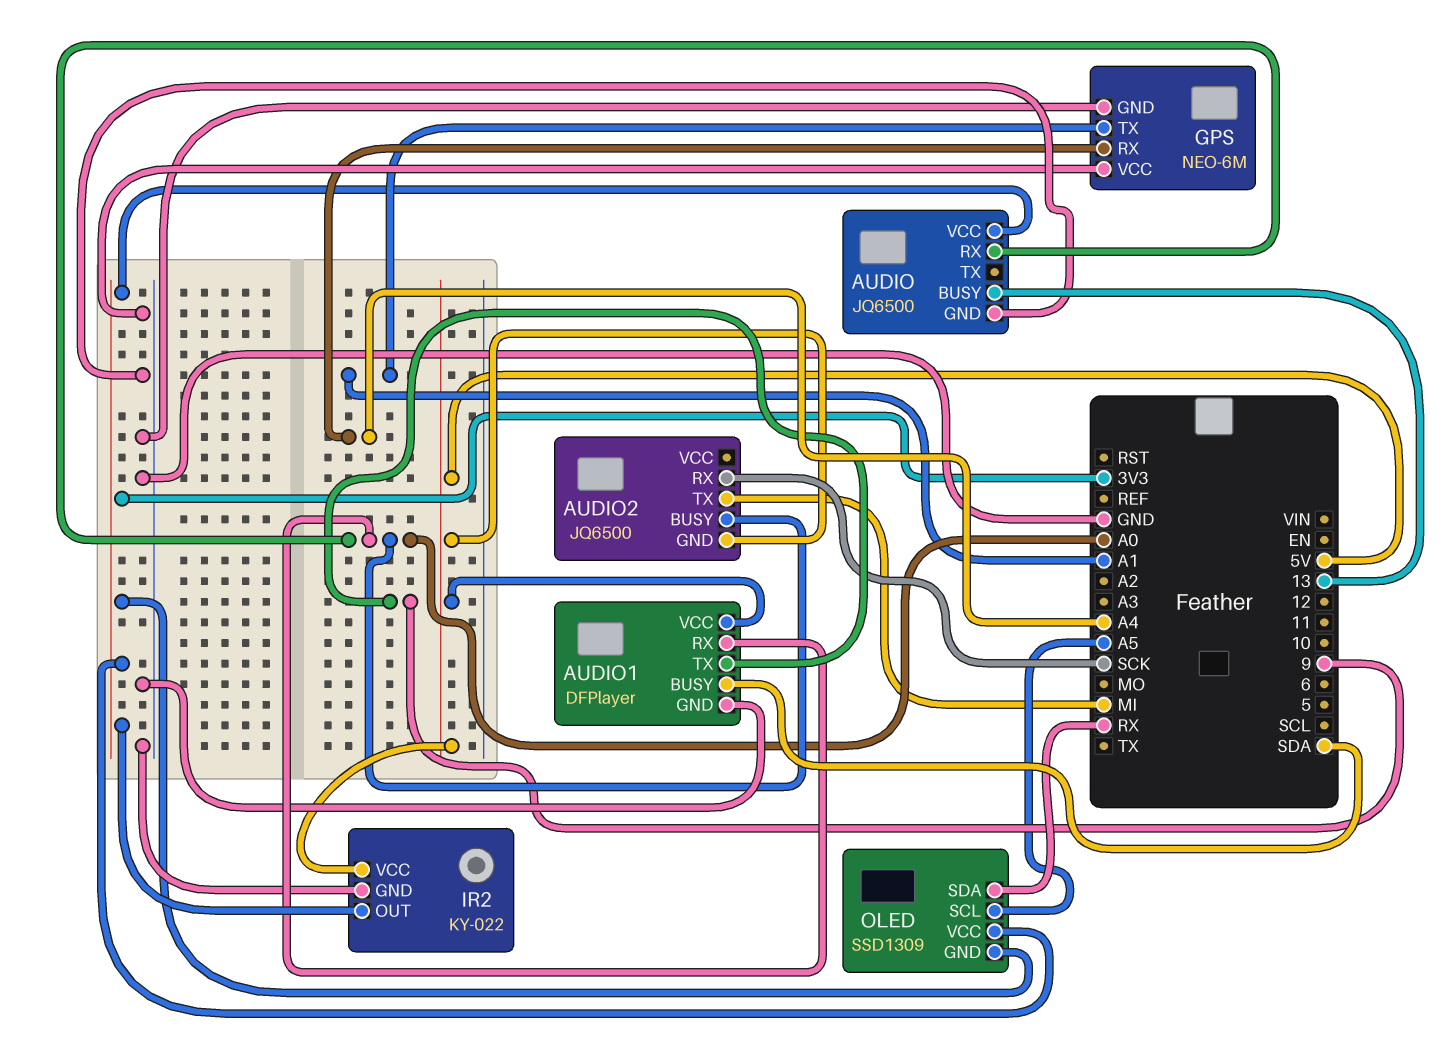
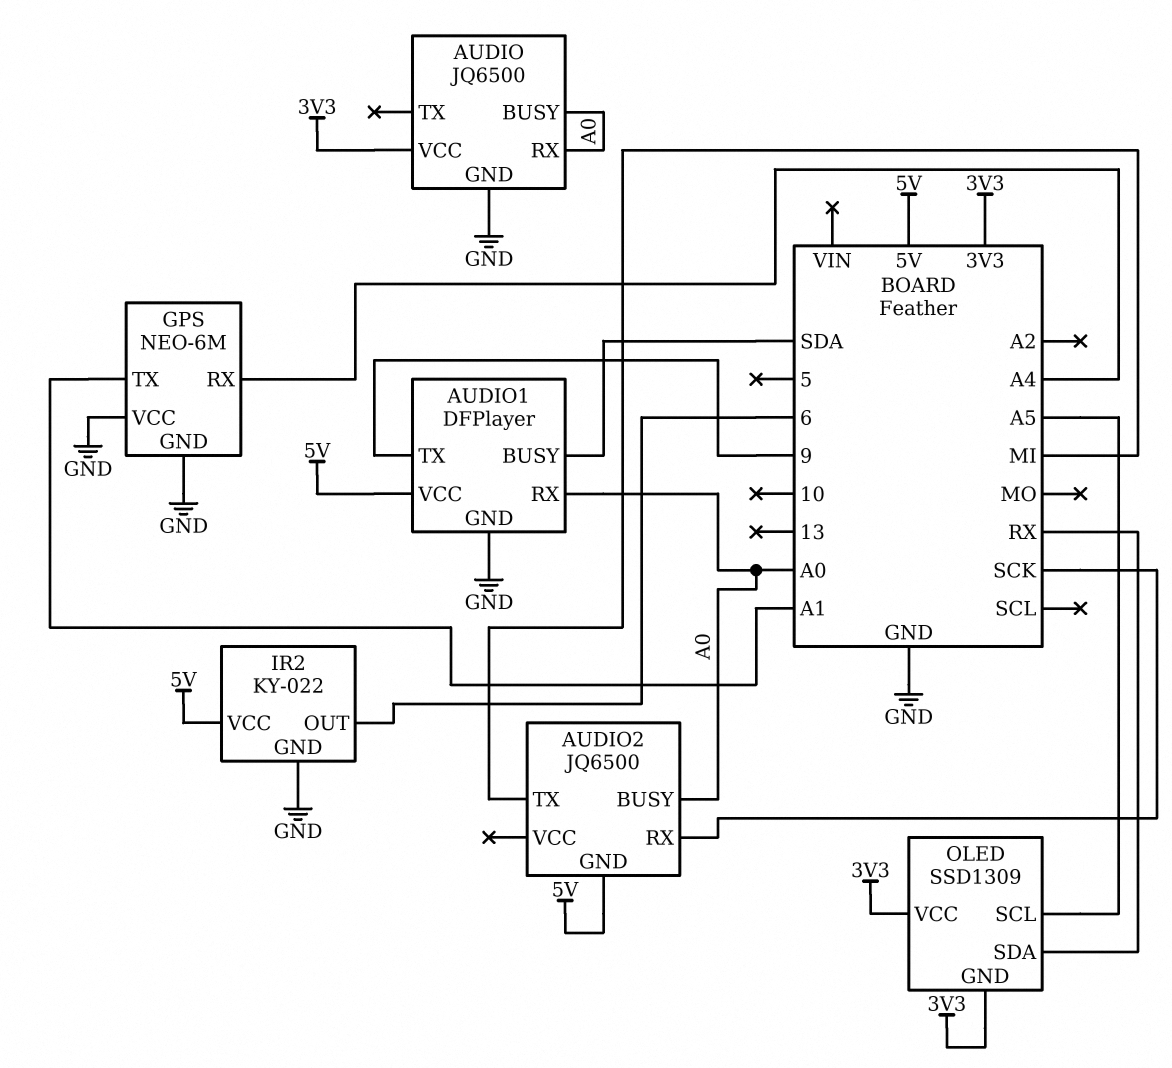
AUDIO pin BUSY: 13 -> A0
IR2 pin OUT: 3V3 -> 6

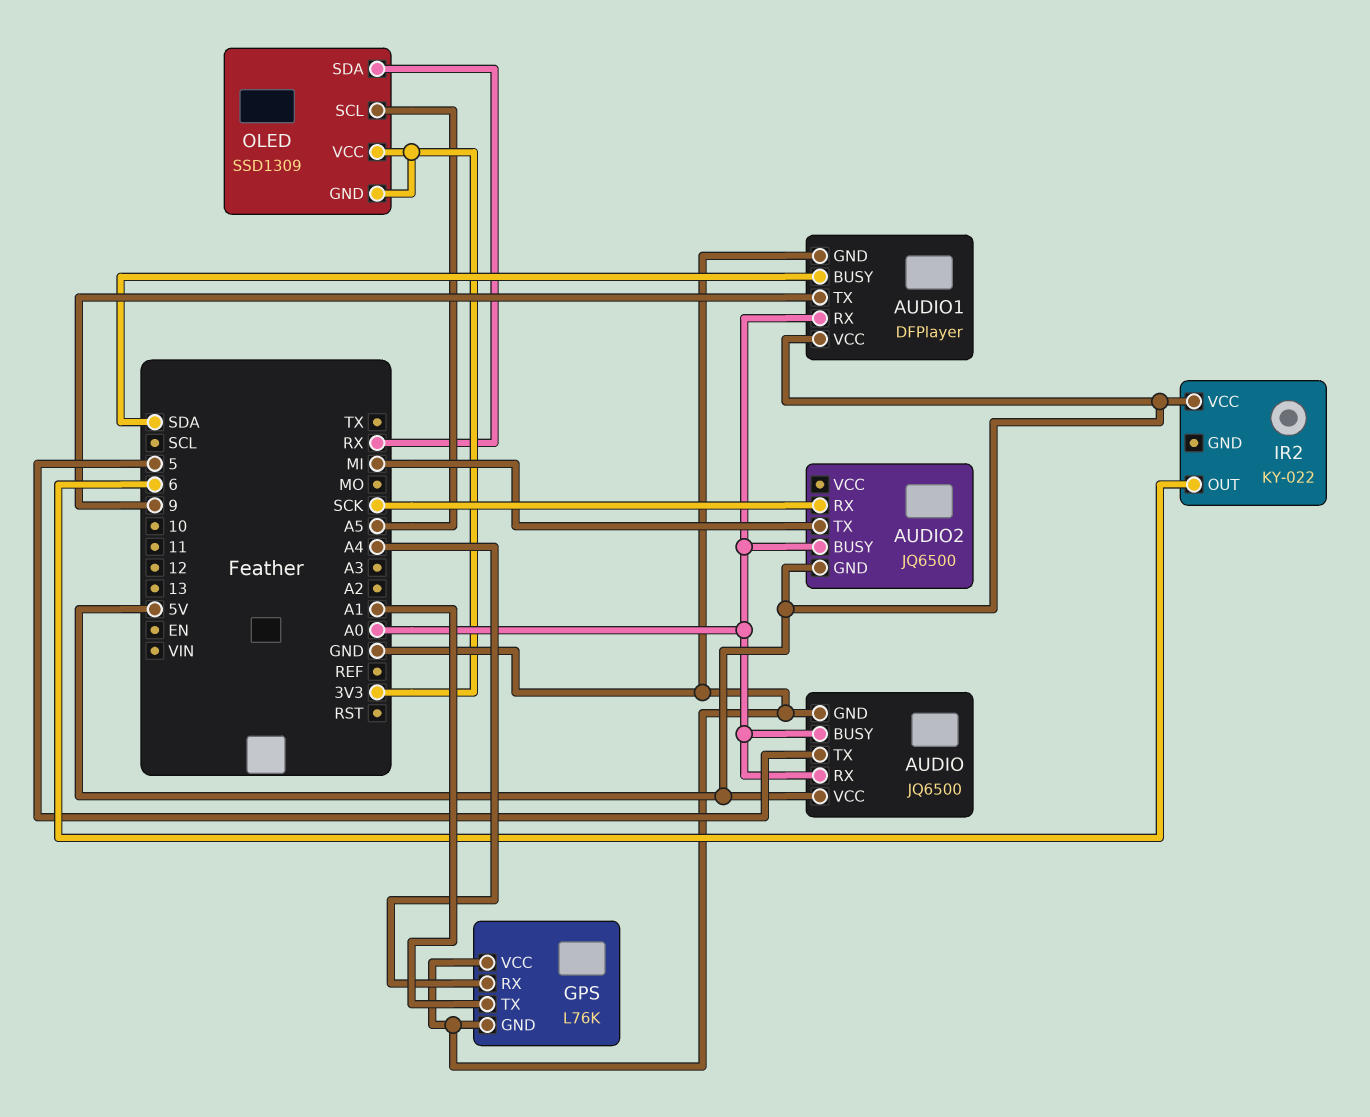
AUDIO pin TX: none -> 5
AUDIO pin VCC: 3V3 -> 5V
GPS: NEO-6M -> L76K
IR2 pin GND: GND -> none

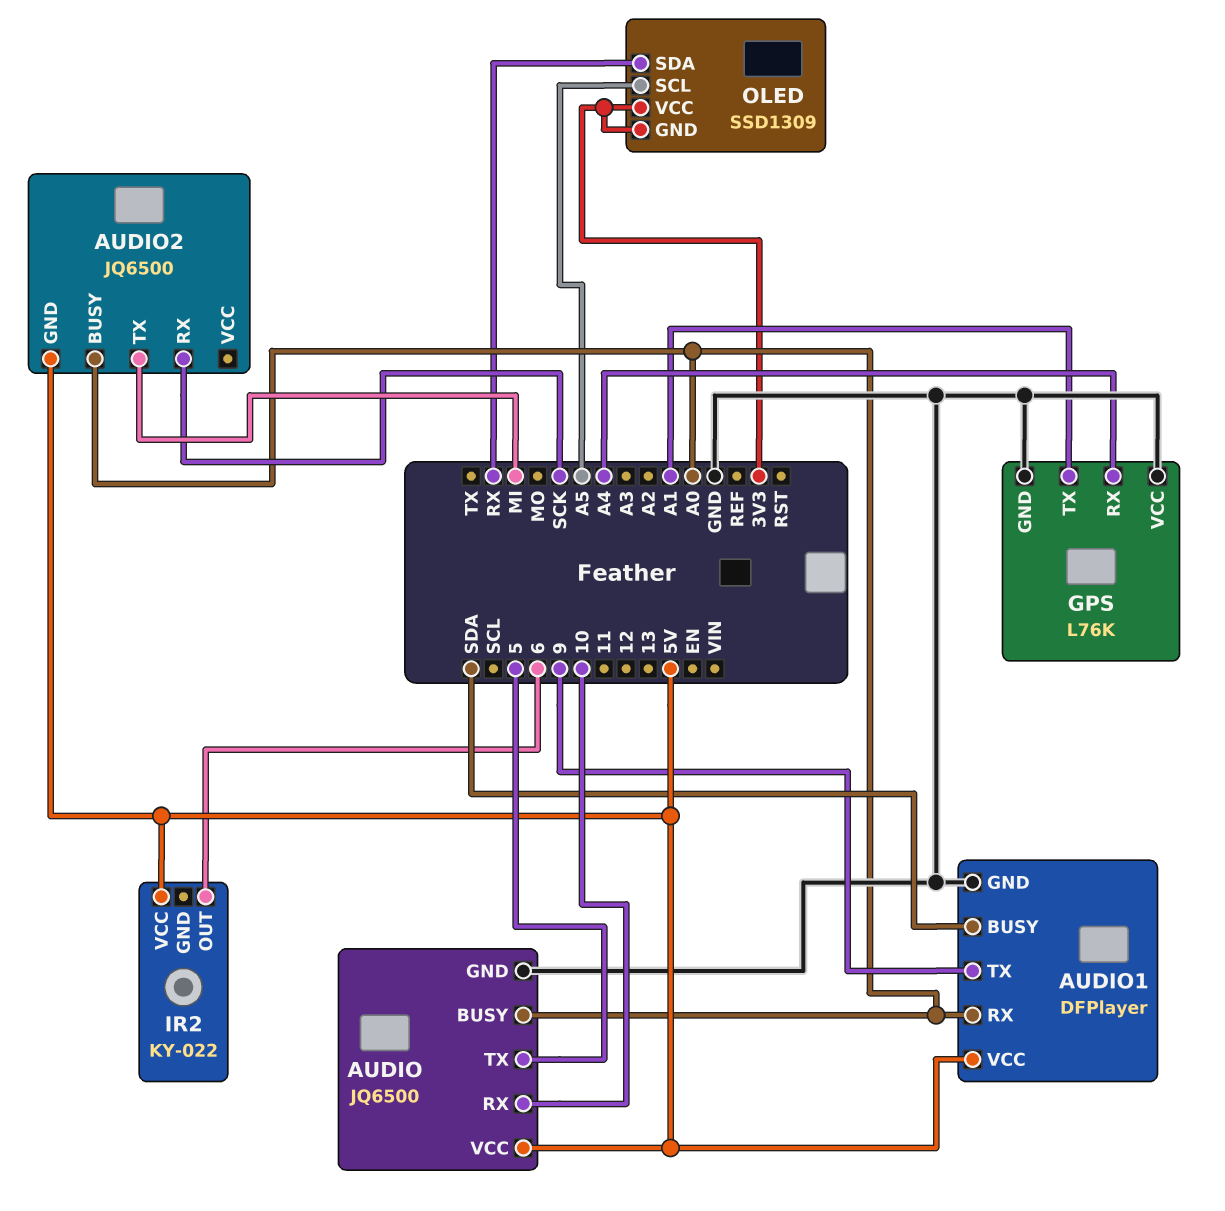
AUDIO pin RX: A0 -> 10

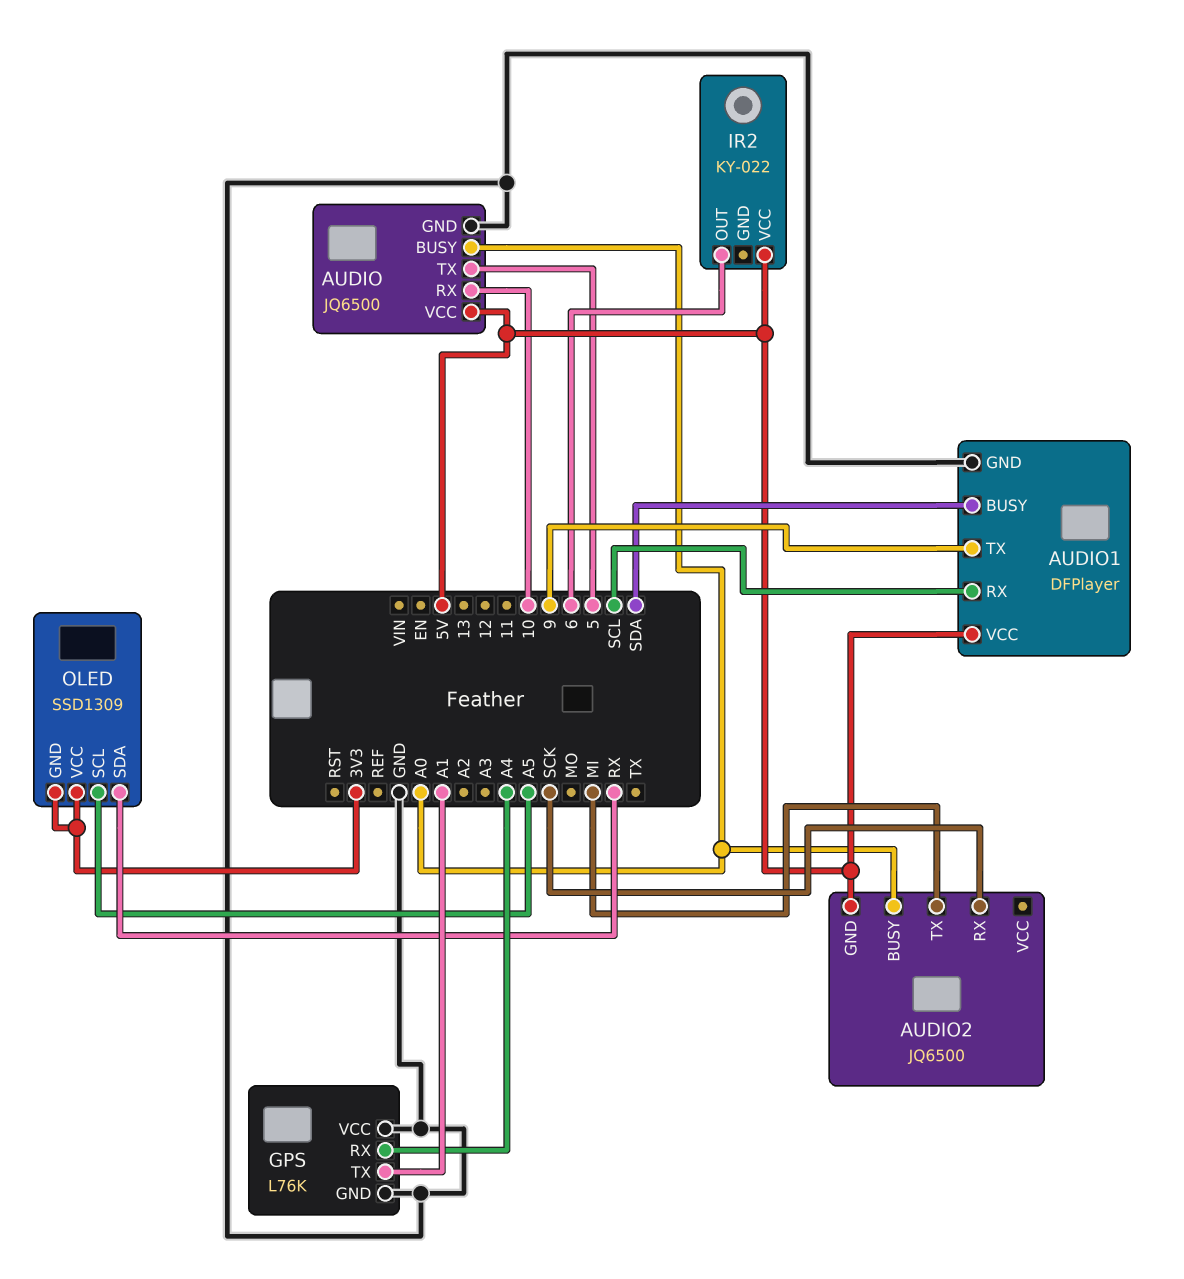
AUDIO1 pin RX: A0 -> SCL

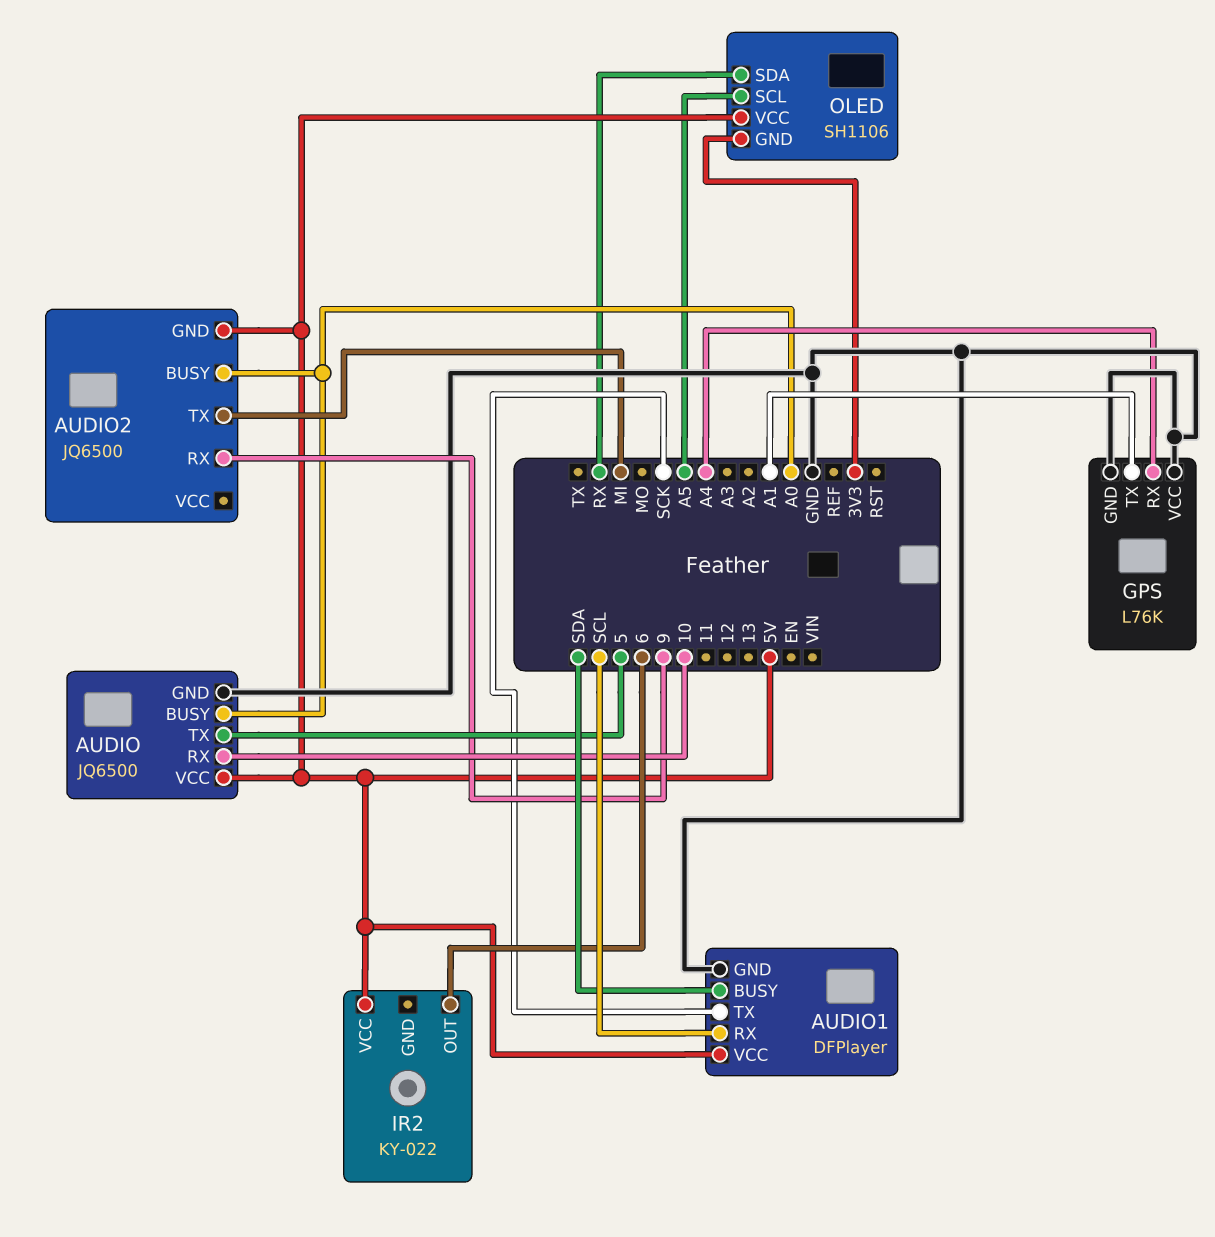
AUDIO1 pin TX: 9 -> SCK
AUDIO2 pin RX: SCK -> 9
OLED: SSD1309 -> SH1106
OLED pin VCC: 3V3 -> 5V

